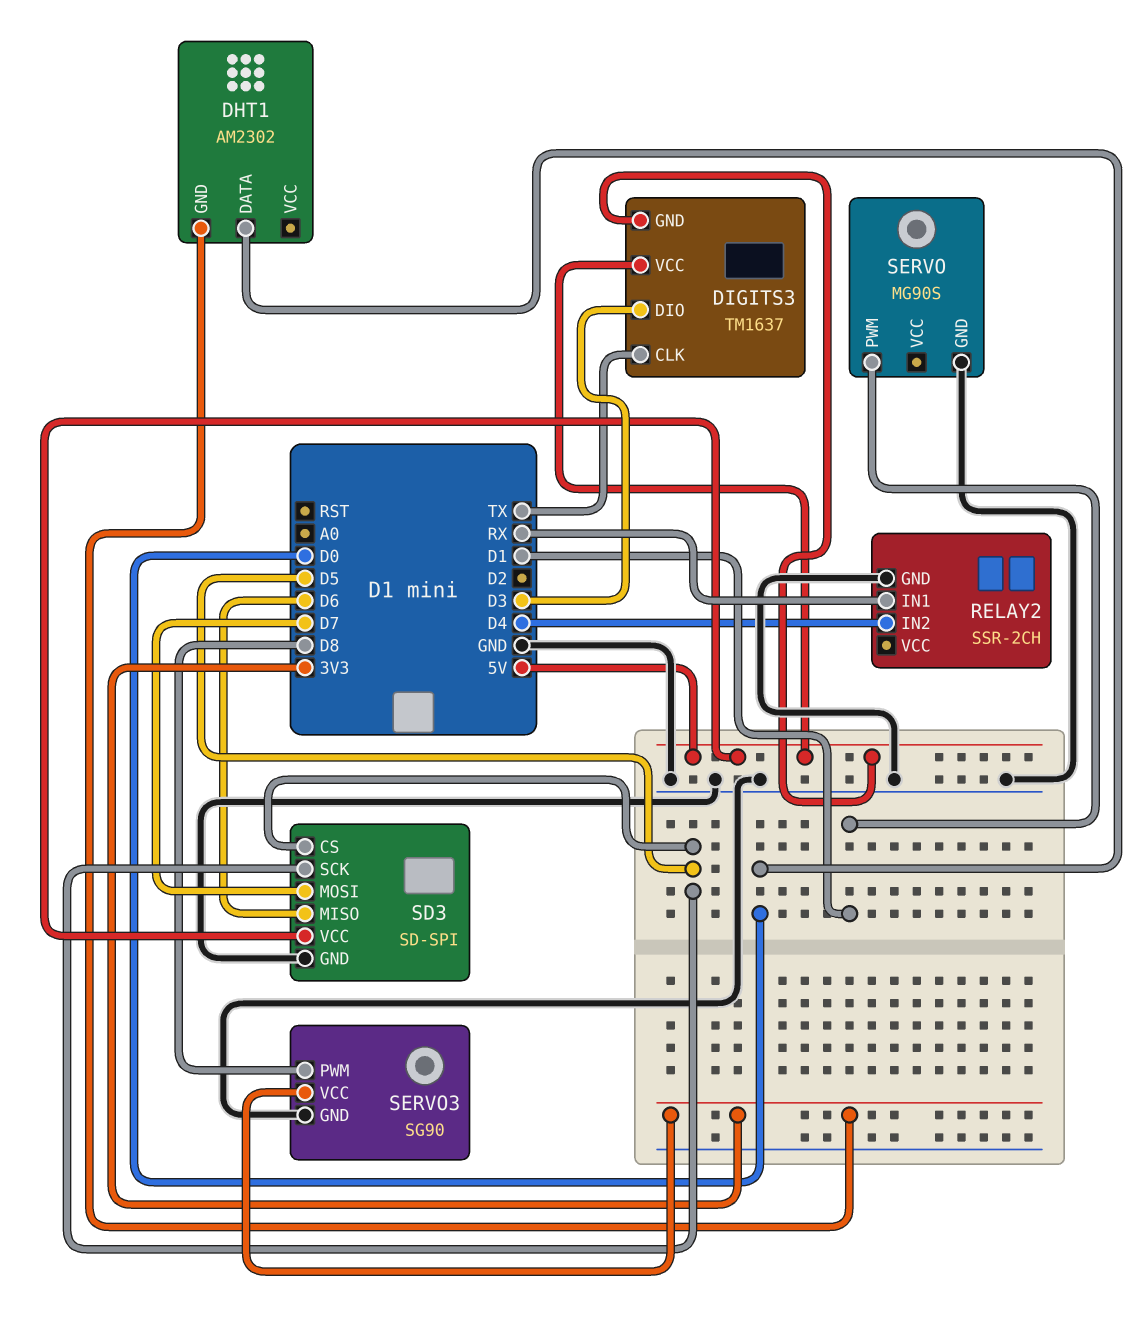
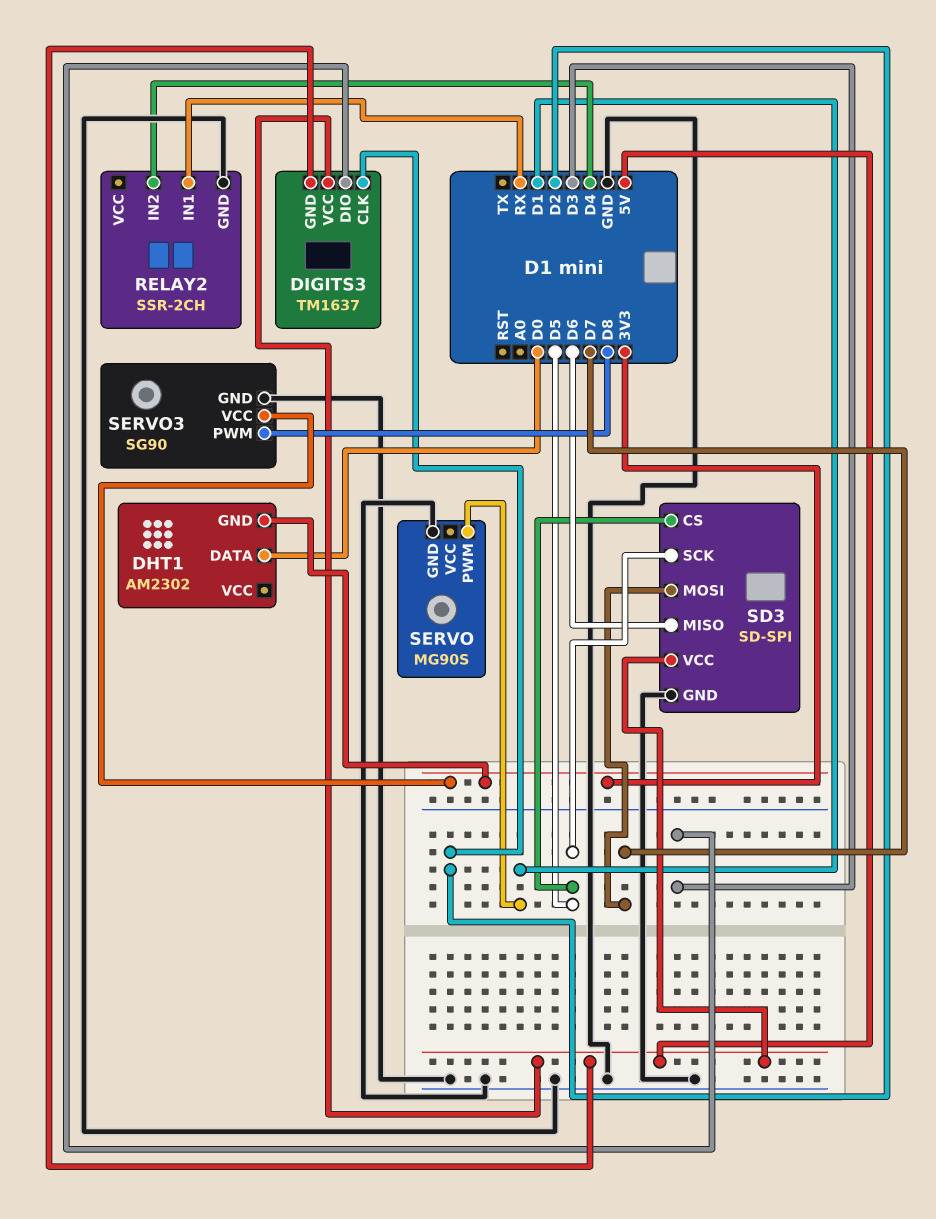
DIGITS3 pin CLK: TX -> D2

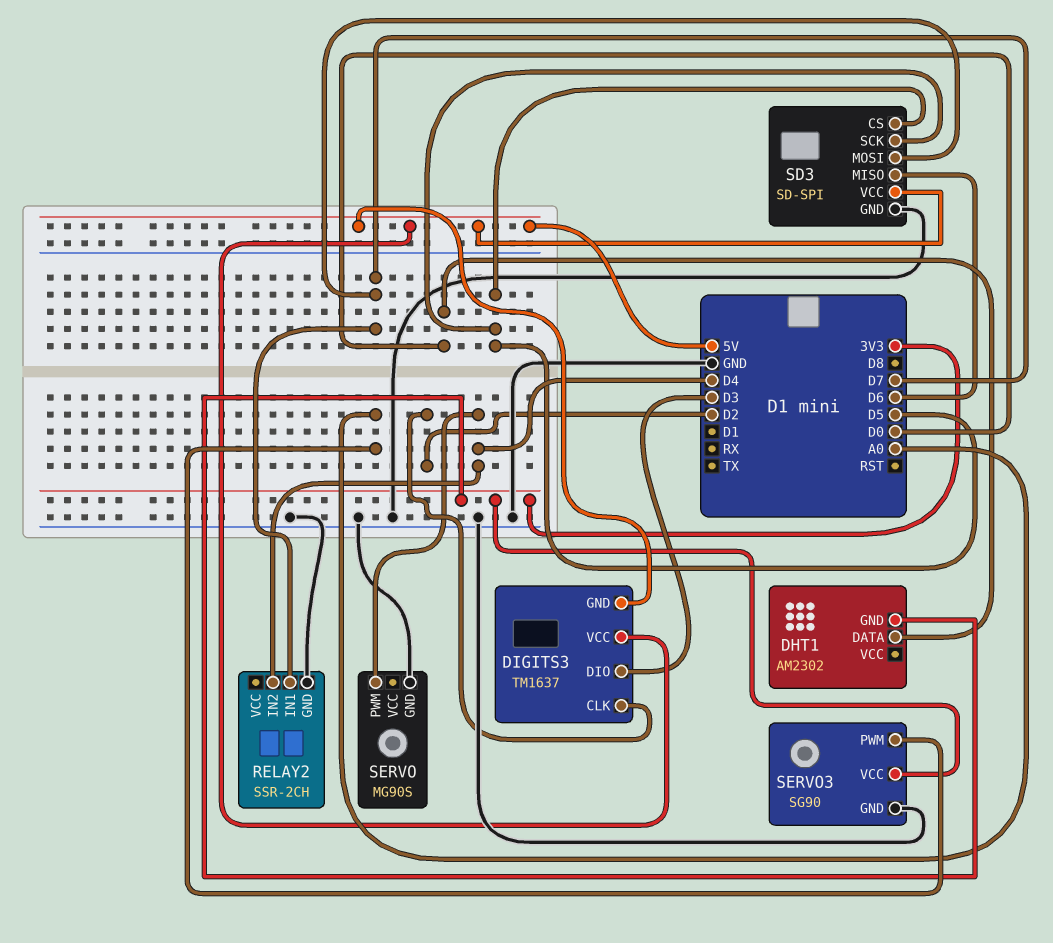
RELAY2 pin IN1: RX -> D7
SERVO pin PWM: D1 -> D4
SERVO3 pin PWM: D8 -> A0

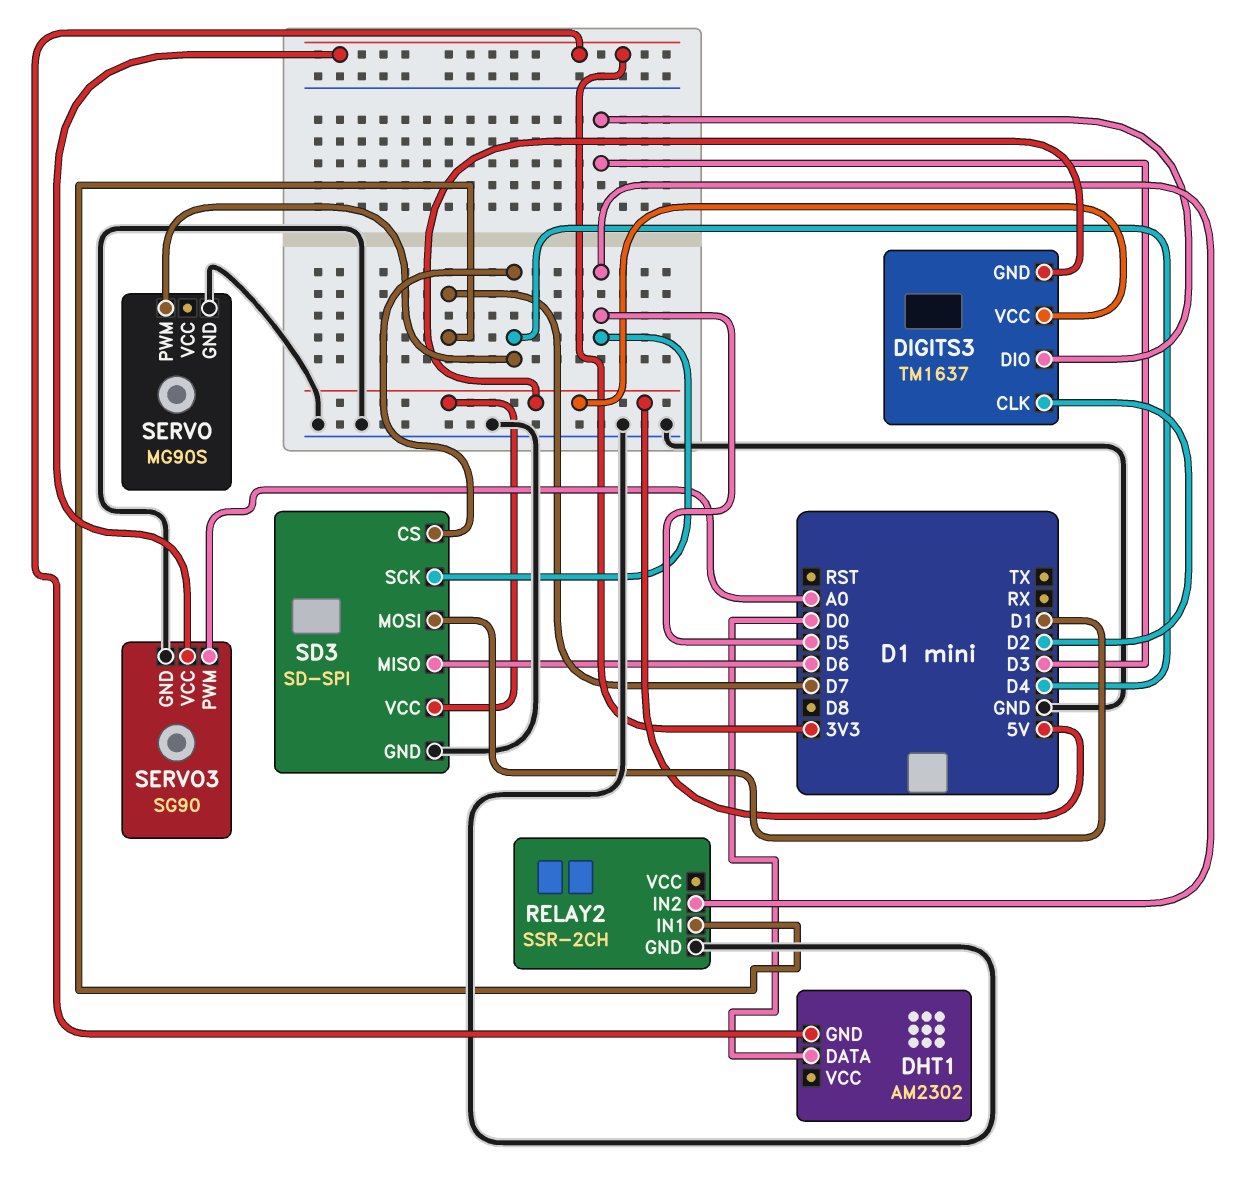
RELAY2 pin IN2: D4 -> D5
SD3 pin CS: D5 -> D4
SD3 pin MOSI: D7 -> D1

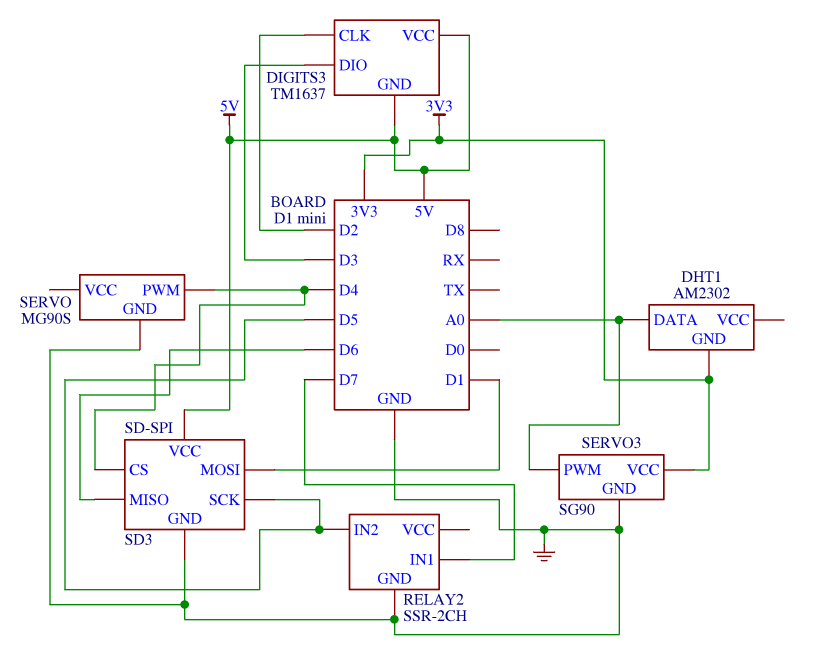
DHT1 pin DATA: D0 -> A0

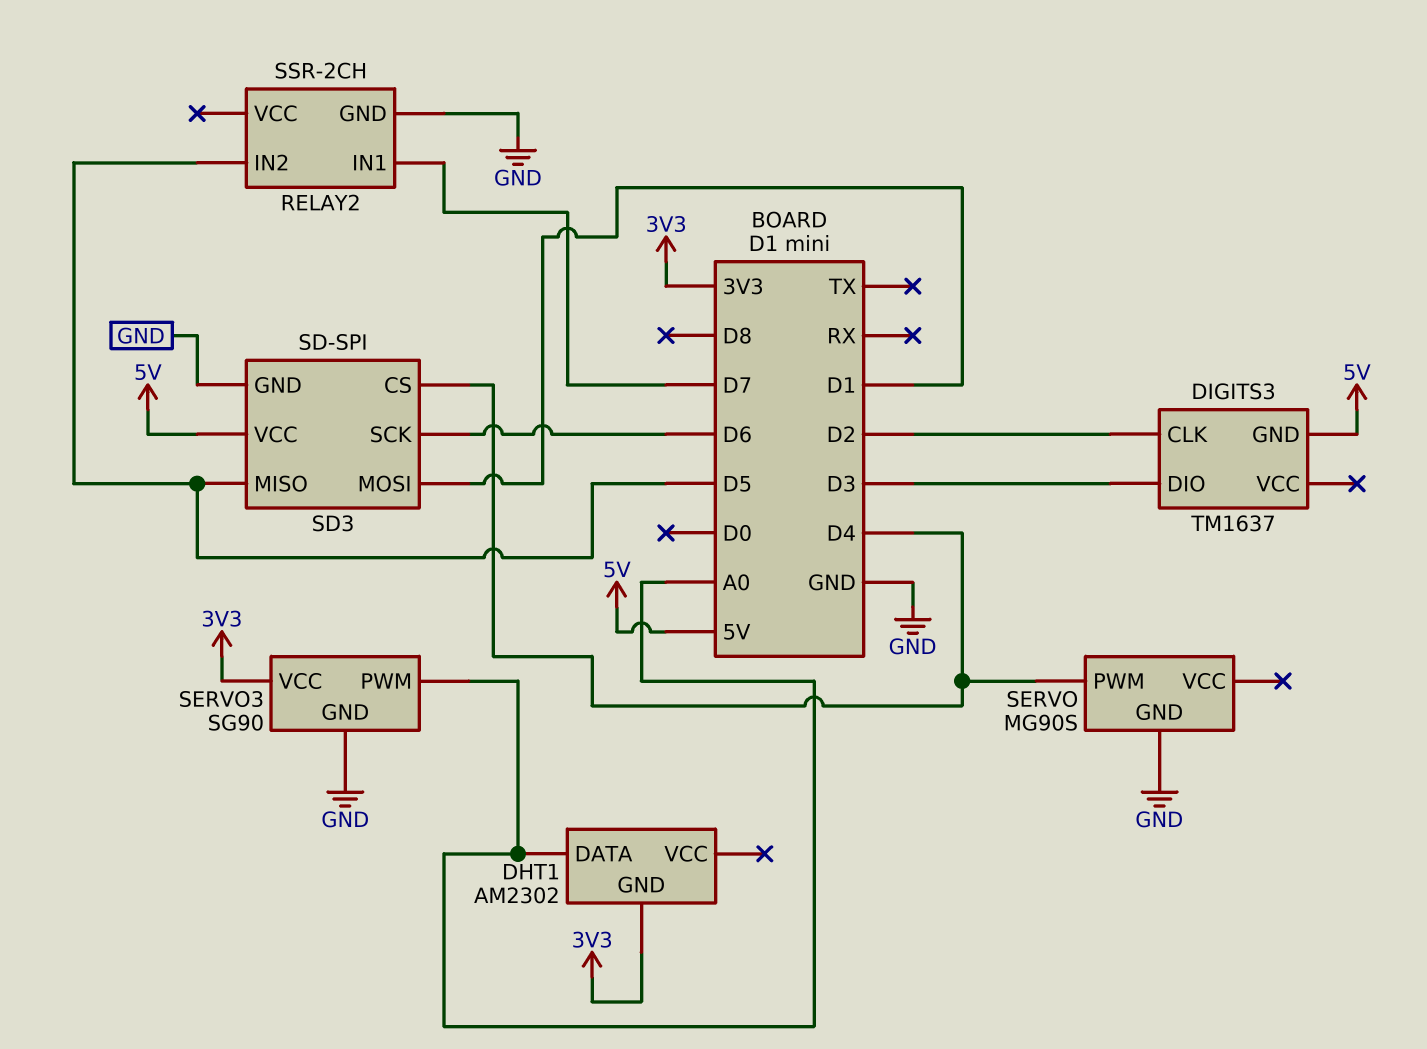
DIGITS3 pin VCC: 5V -> none
SD3 pin MISO: D6 -> D5
SD3 pin SCK: D5 -> D6

